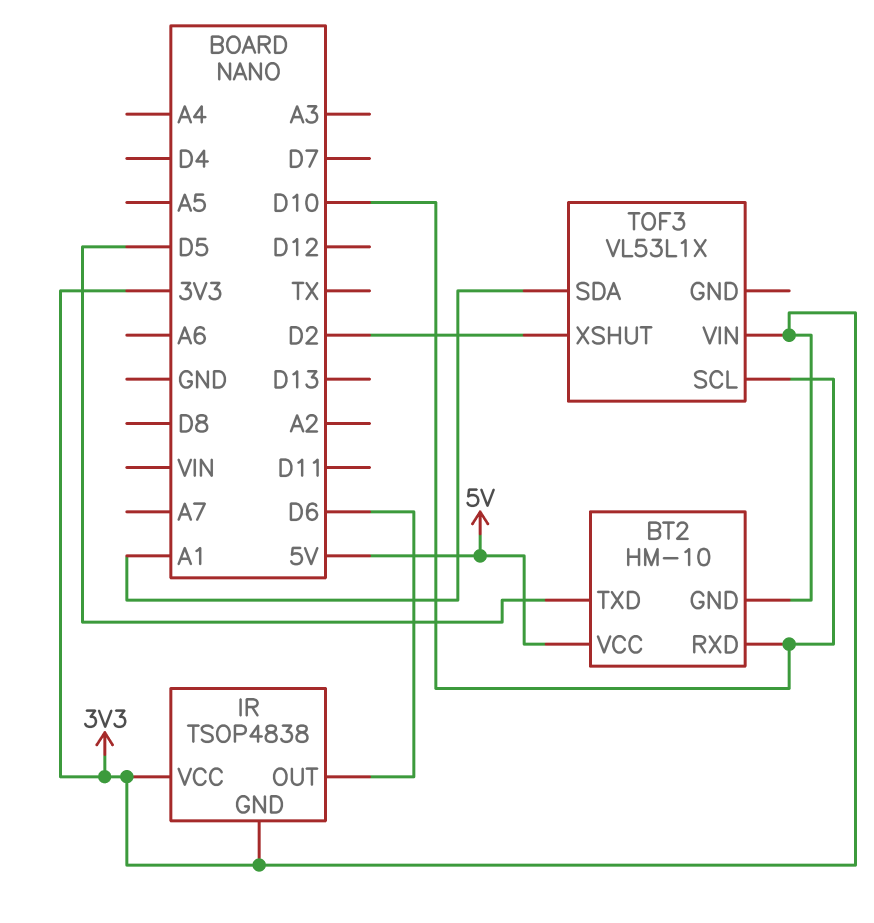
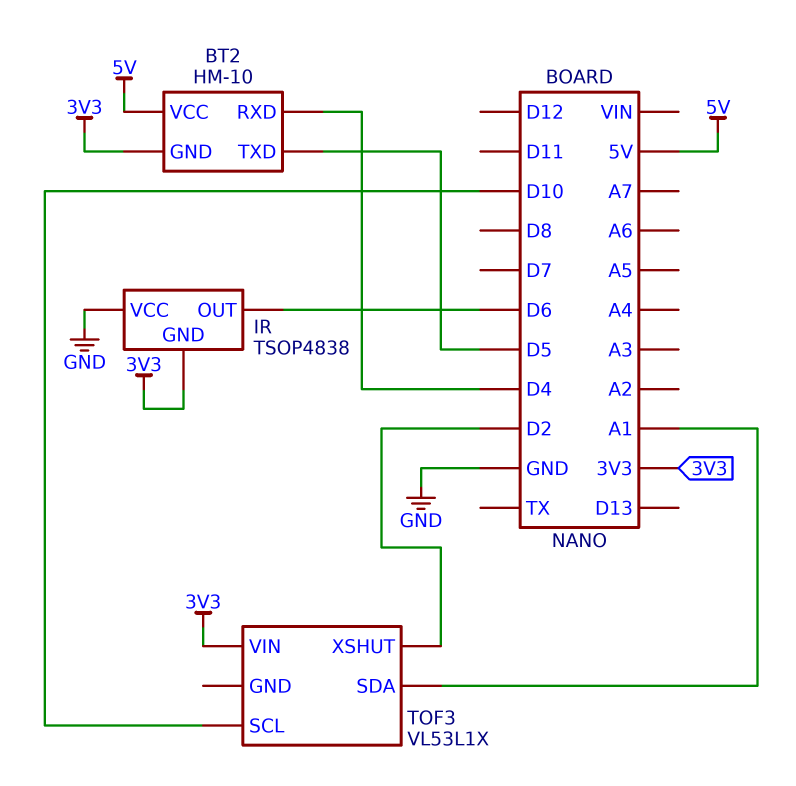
BT2 pin RXD: D10 -> D4
IR pin VCC: 3V3 -> GND

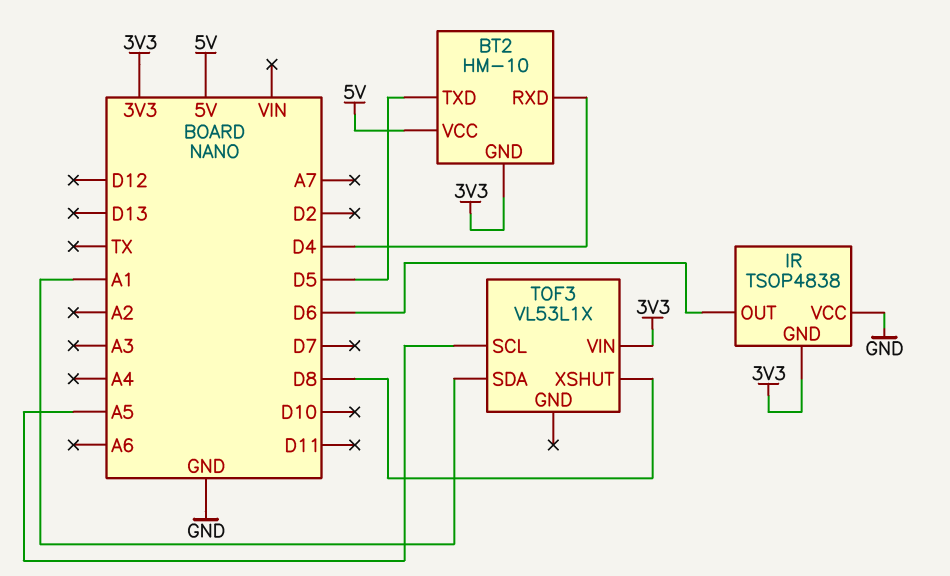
TOF3 pin SCL: D10 -> A5
TOF3 pin XSHUT: D2 -> D8

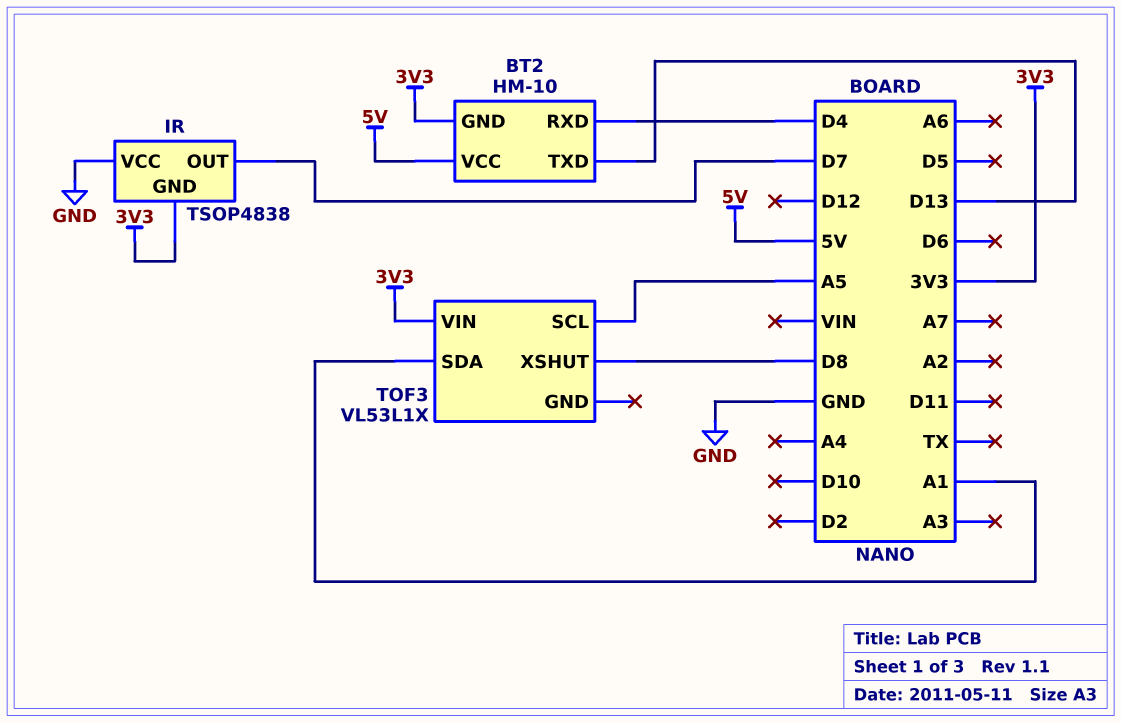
BT2 pin TXD: D5 -> D13
IR pin OUT: D6 -> D7

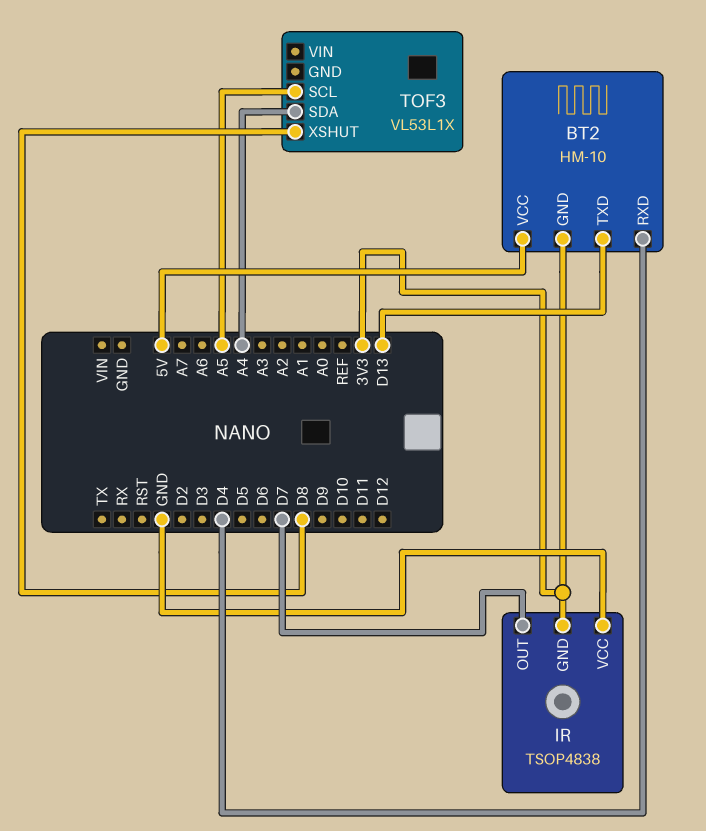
TOF3 pin SDA: A1 -> A4
TOF3 pin VIN: 3V3 -> none

